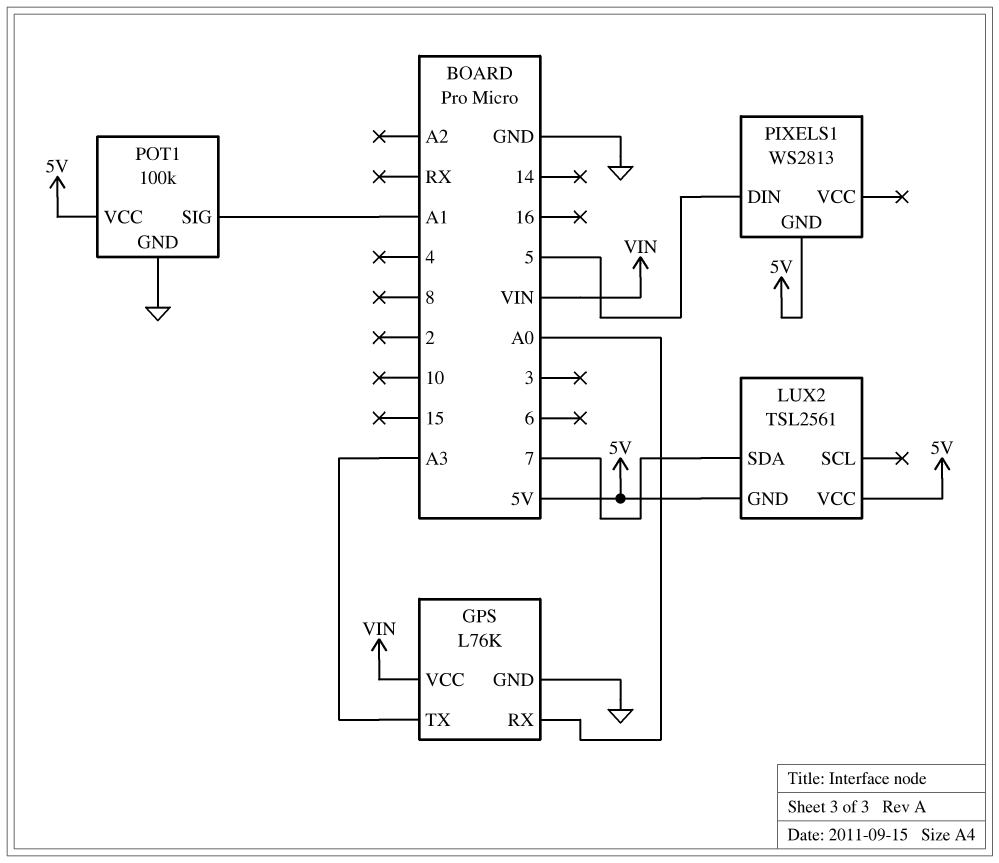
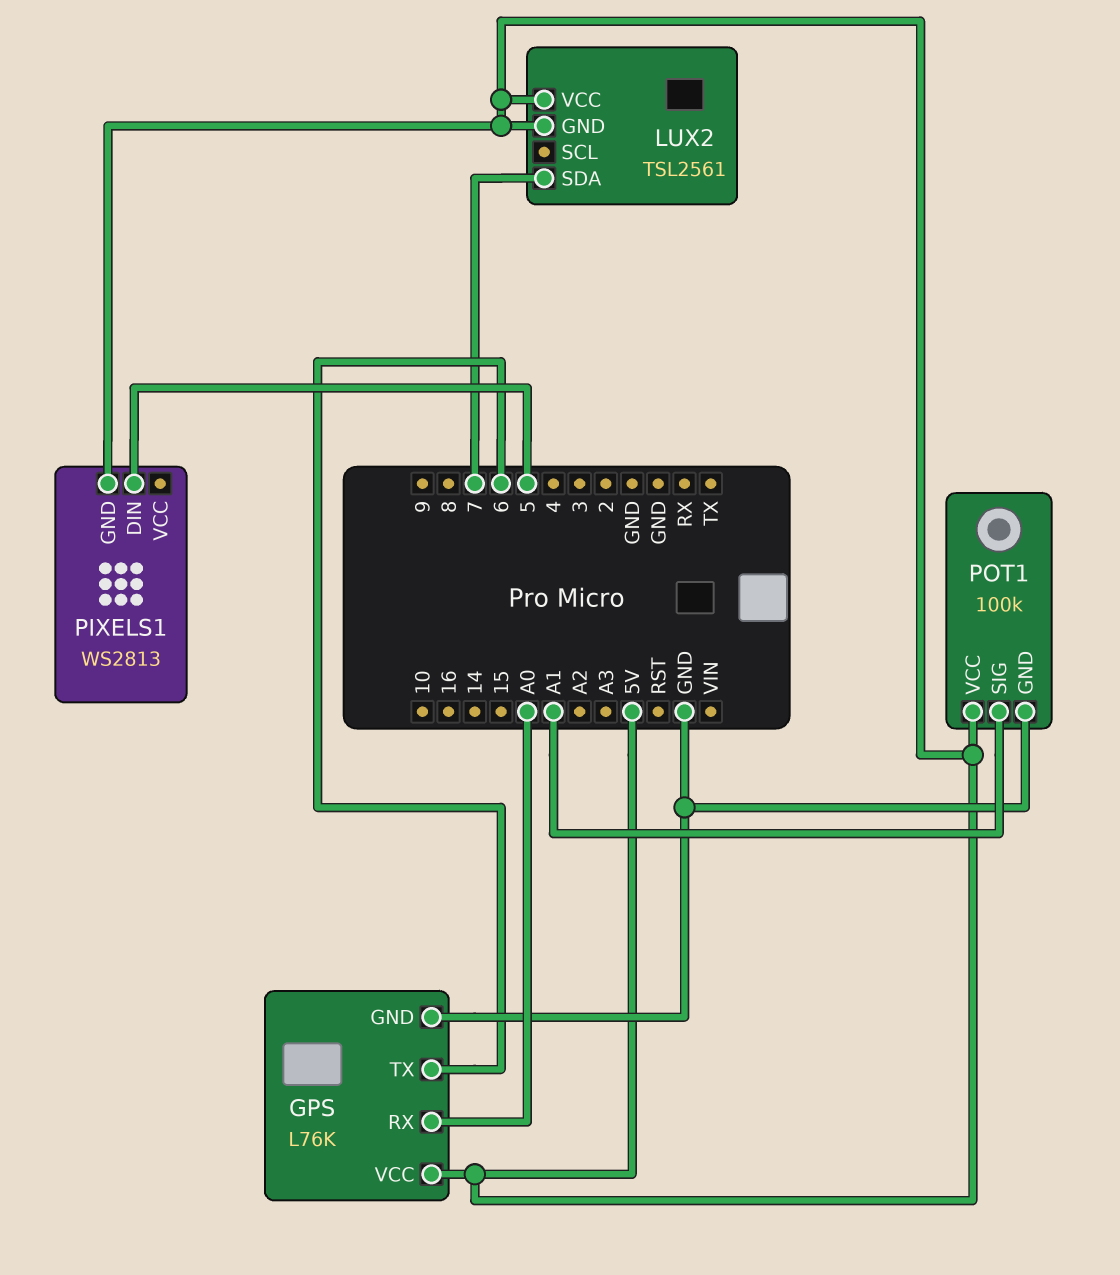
GPS pin TX: A3 -> 6
GPS pin VCC: VIN -> 5V

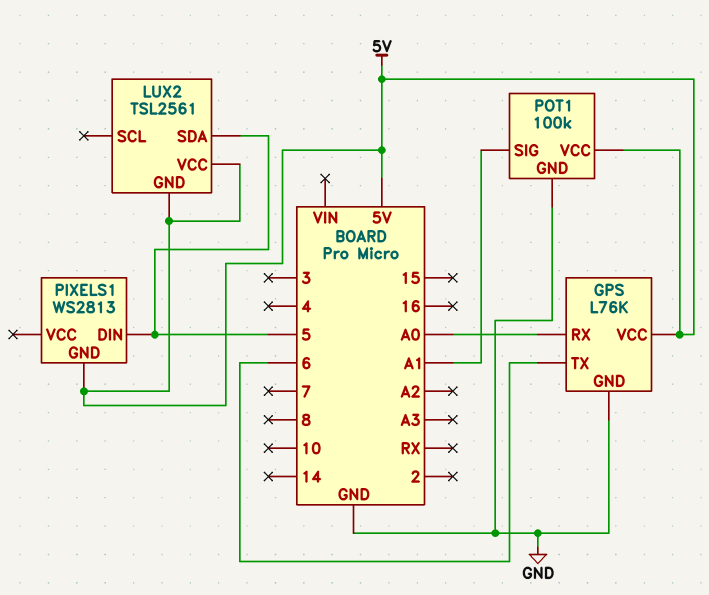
LUX2 pin SDA: 7 -> 5

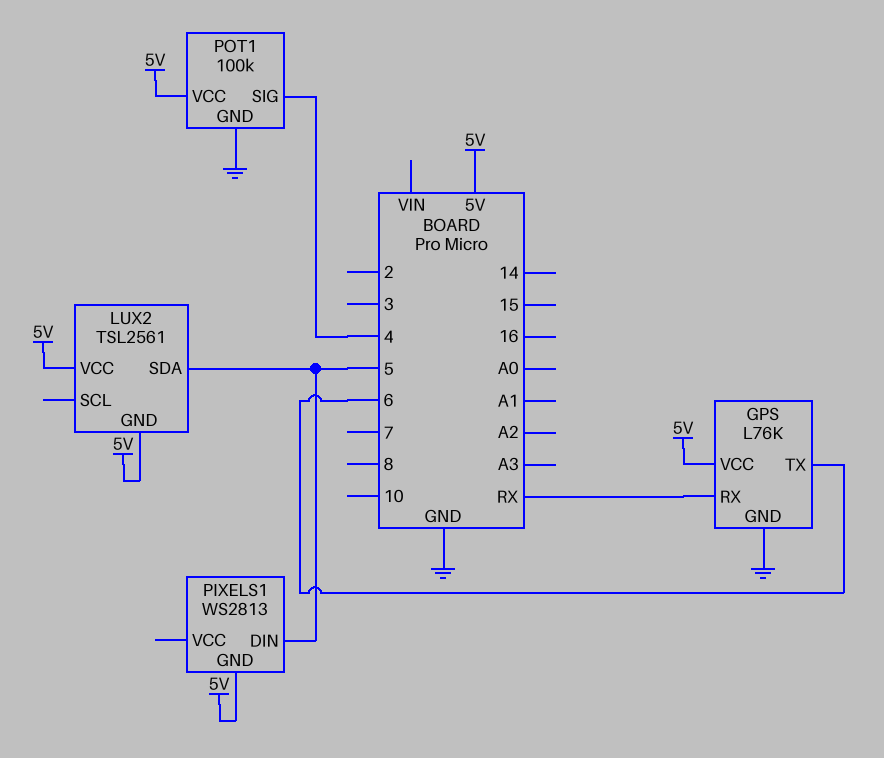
GPS pin RX: A0 -> RX
POT1 pin SIG: A1 -> 4

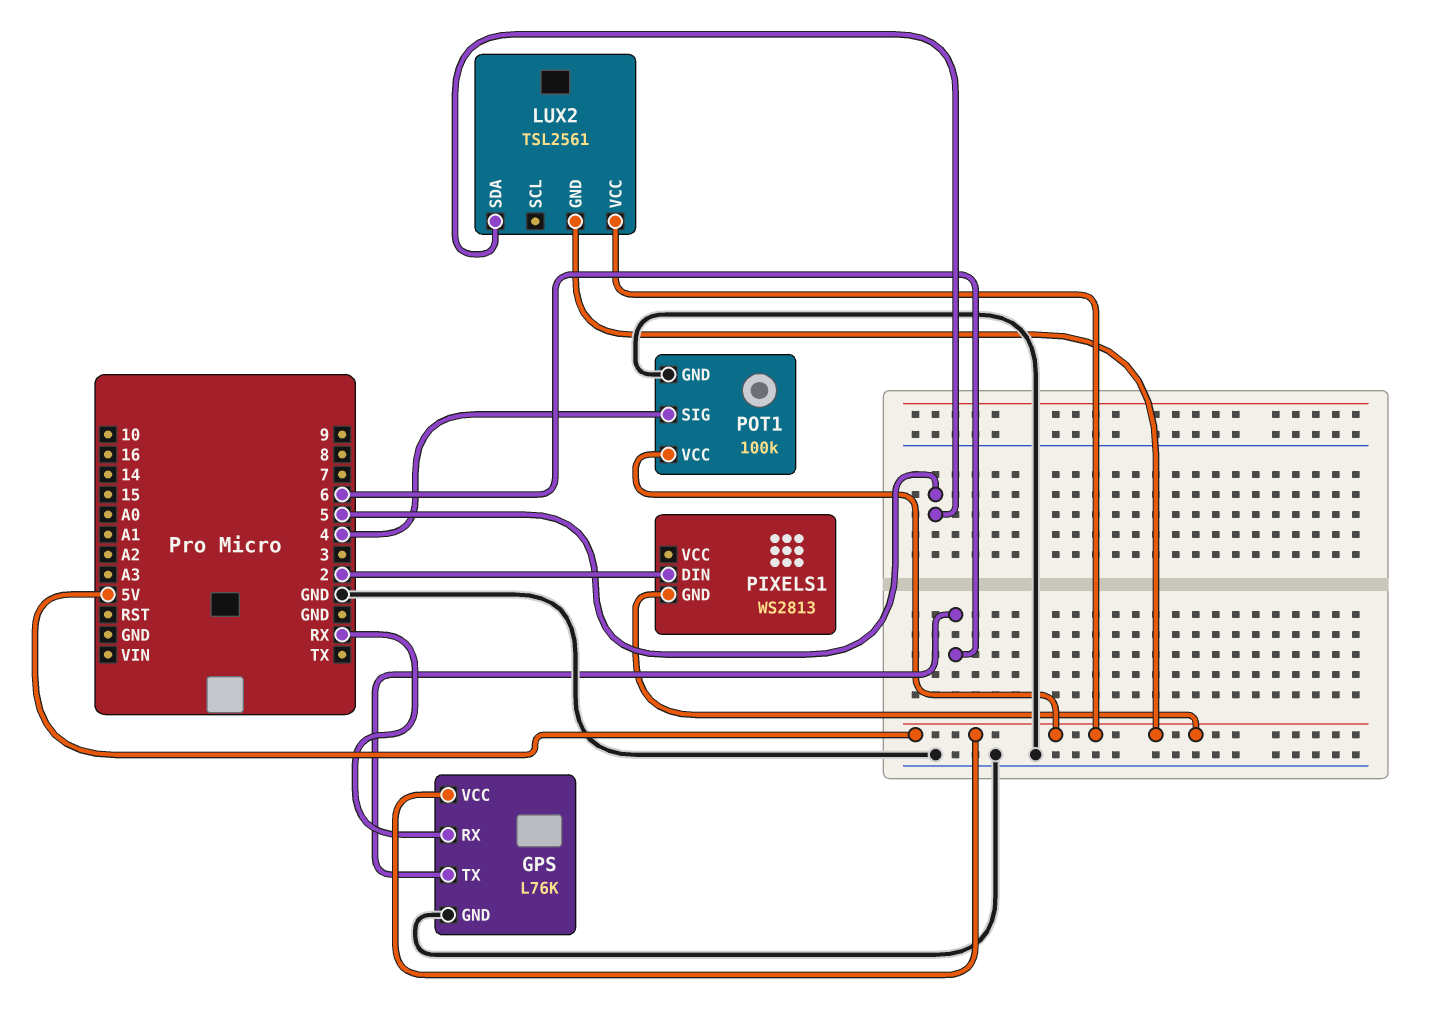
PIXELS1 pin DIN: 5 -> 2

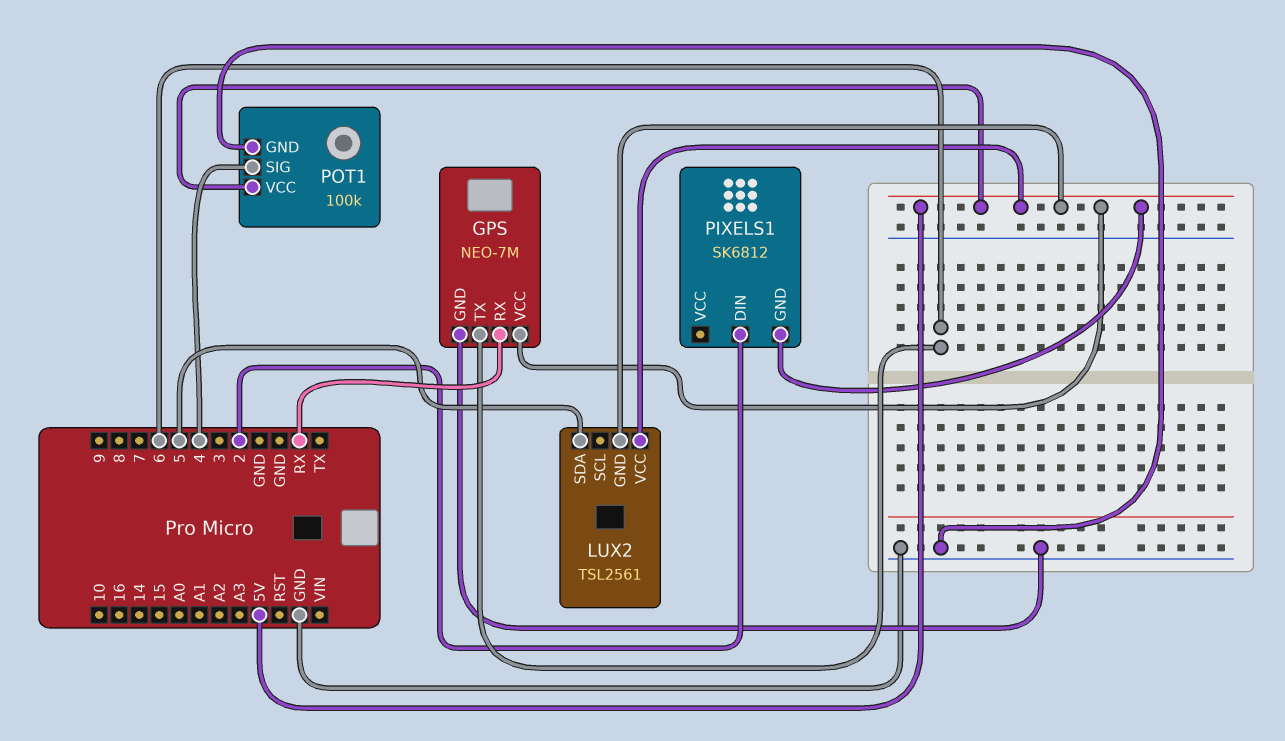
GPS: L76K -> NEO-7M
PIXELS1: WS2813 -> SK6812

